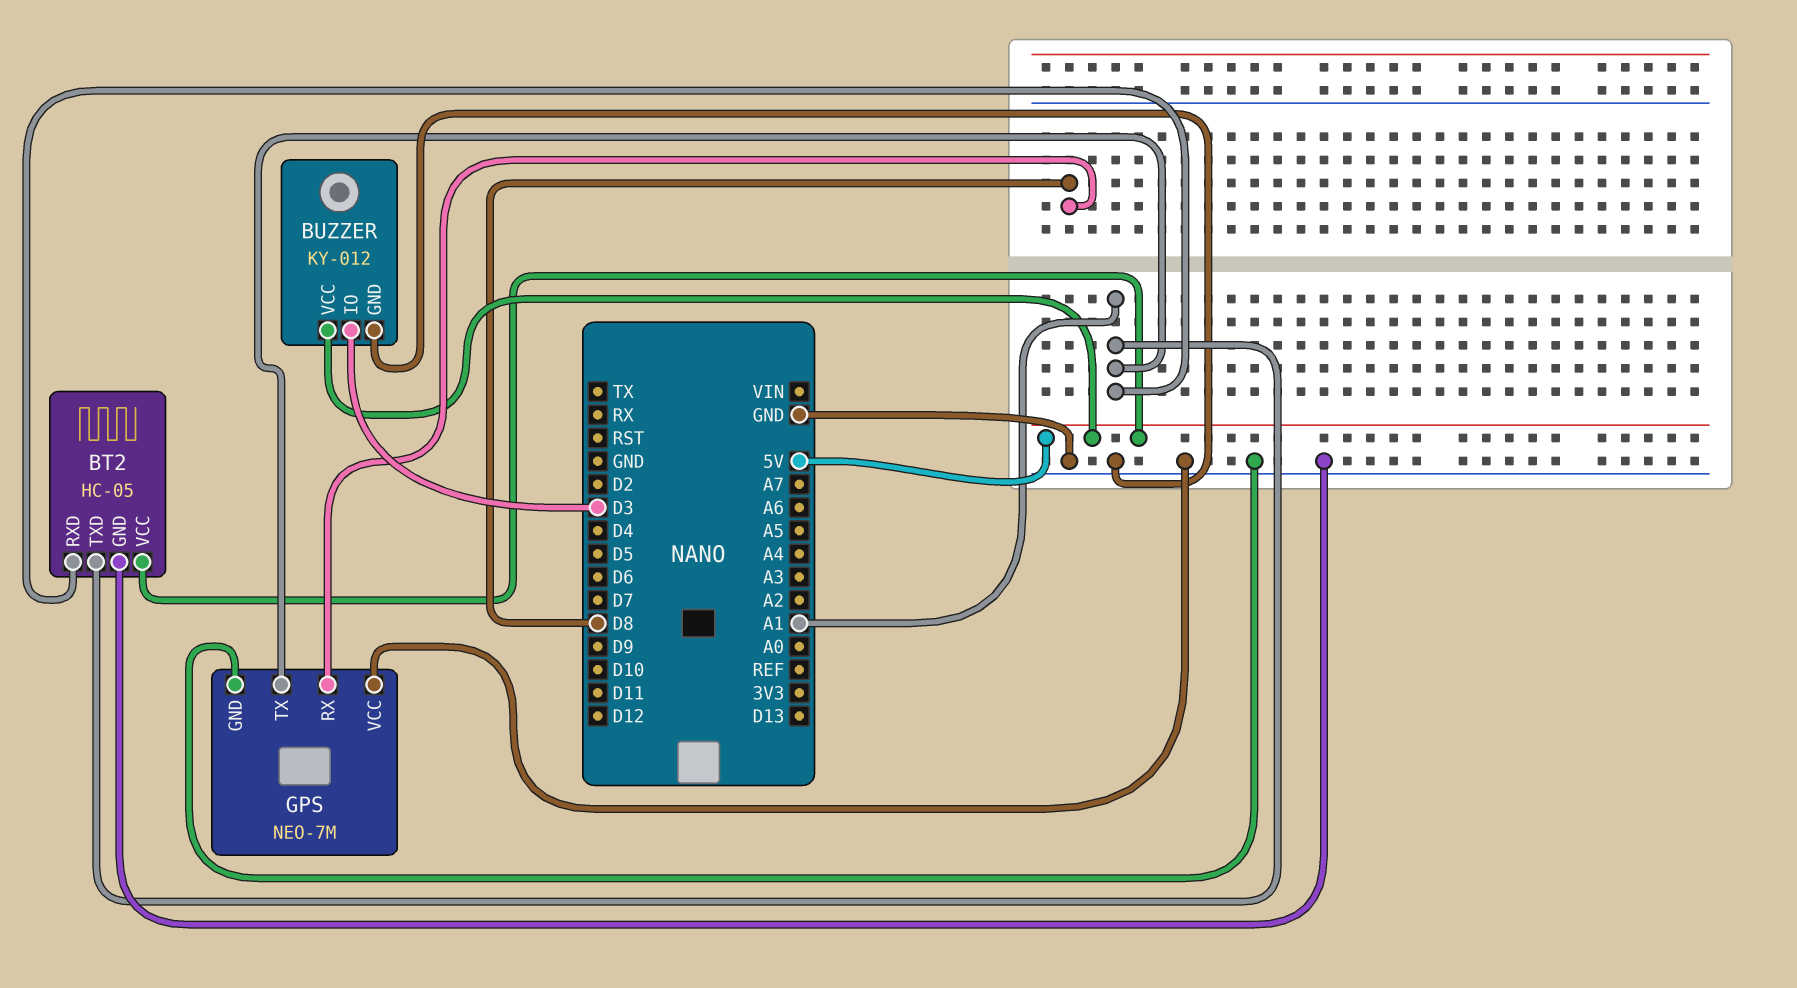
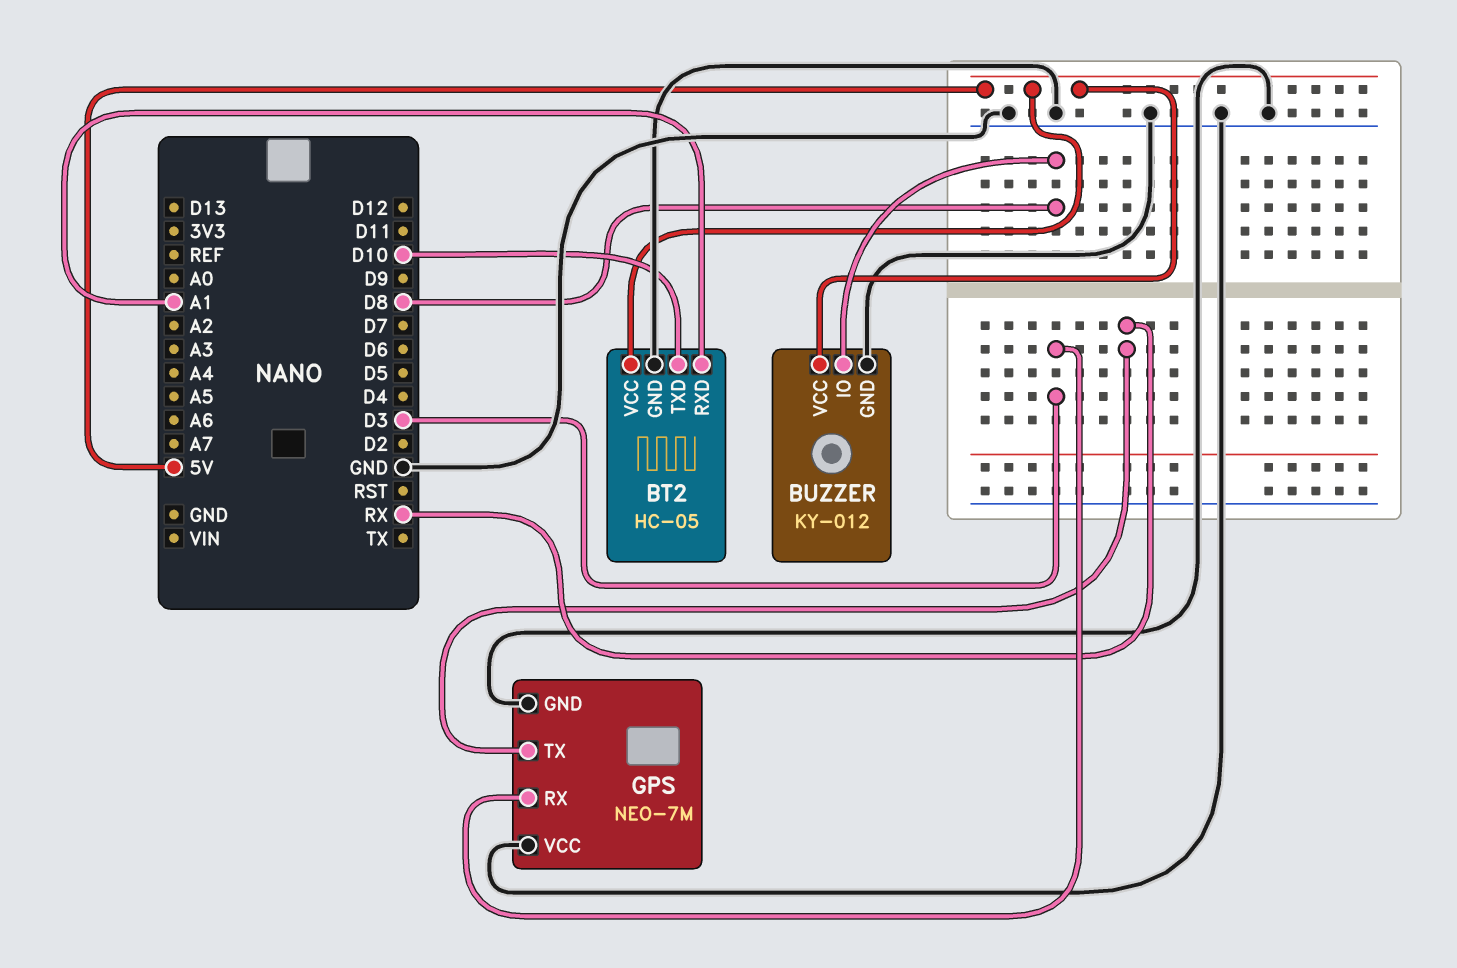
BT2 pin TXD: A1 -> D10
BUZZER pin IO: D3 -> D8
GPS pin RX: D8 -> D3
GPS pin TX: A1 -> RX

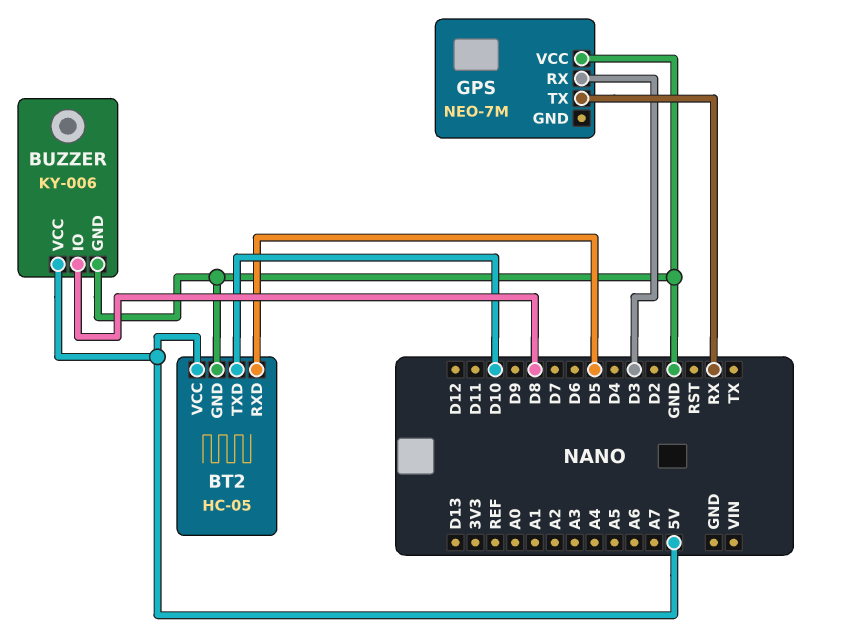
BT2 pin RXD: A1 -> D5
BUZZER: KY-012 -> KY-006
GPS pin GND: GND -> none

